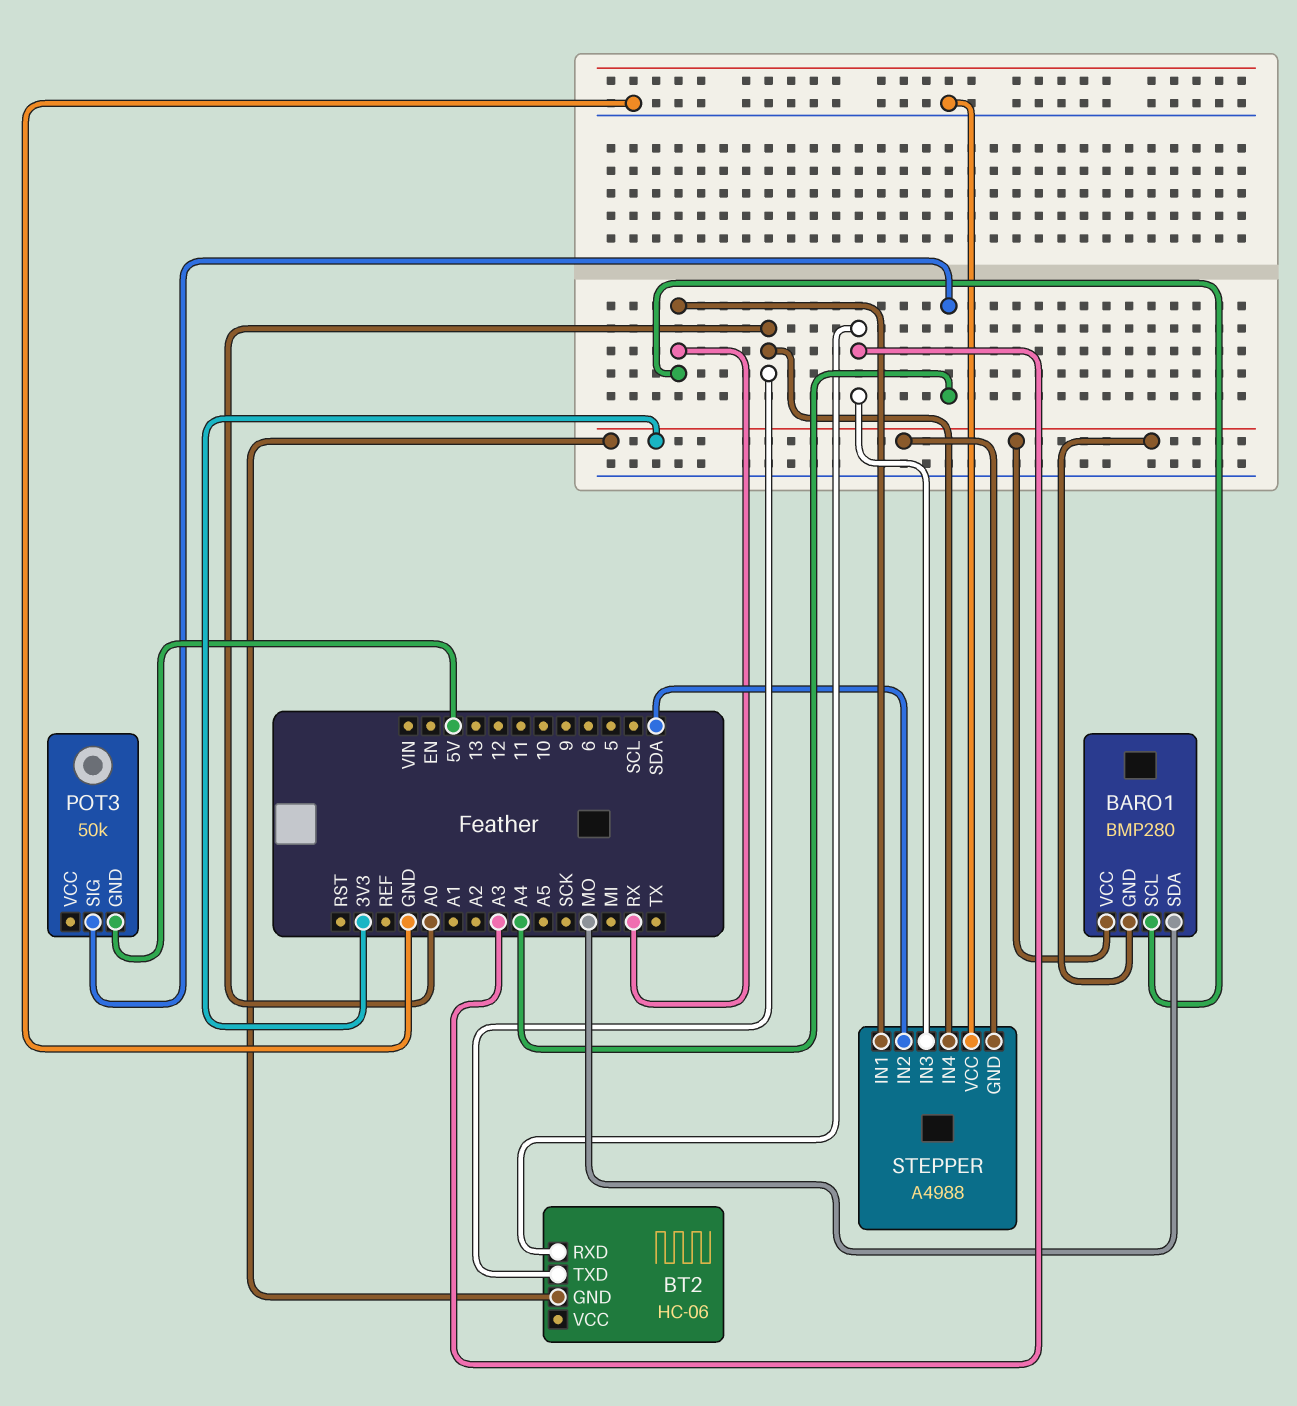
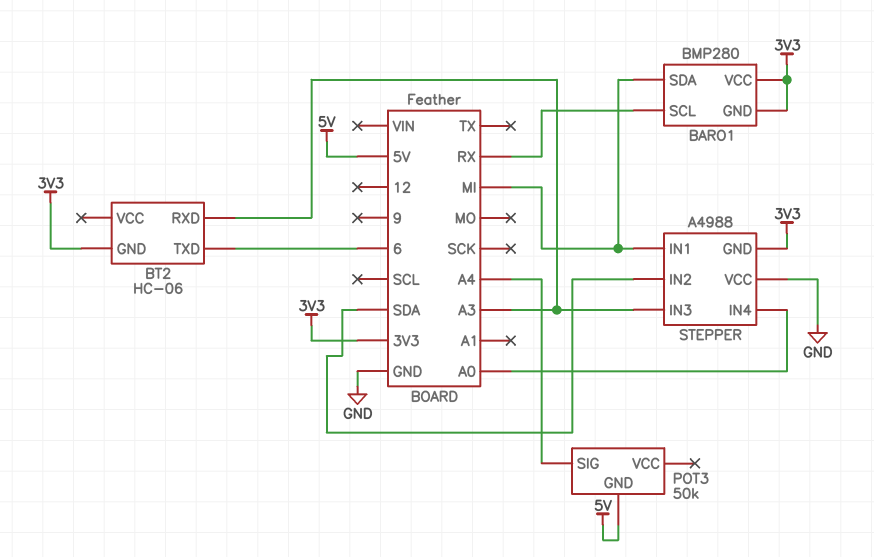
BARO1 pin SDA: MO -> MI
BT2 pin TXD: A0 -> 6
STEPPER pin IN1: RX -> MI

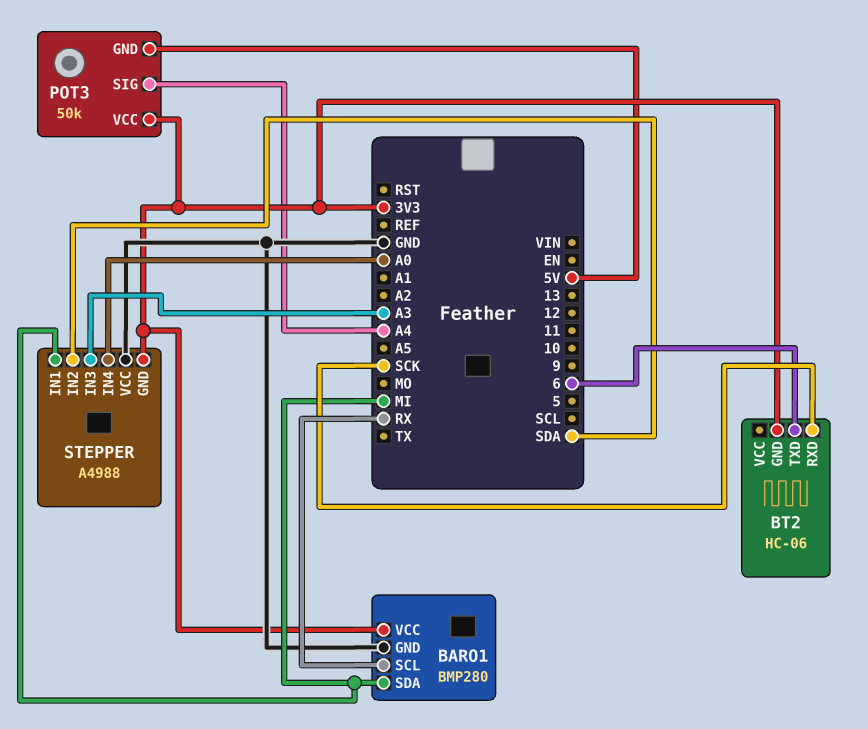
BARO1 pin GND: 3V3 -> GND
BT2 pin RXD: A3 -> SCK
POT3 pin VCC: none -> 3V3

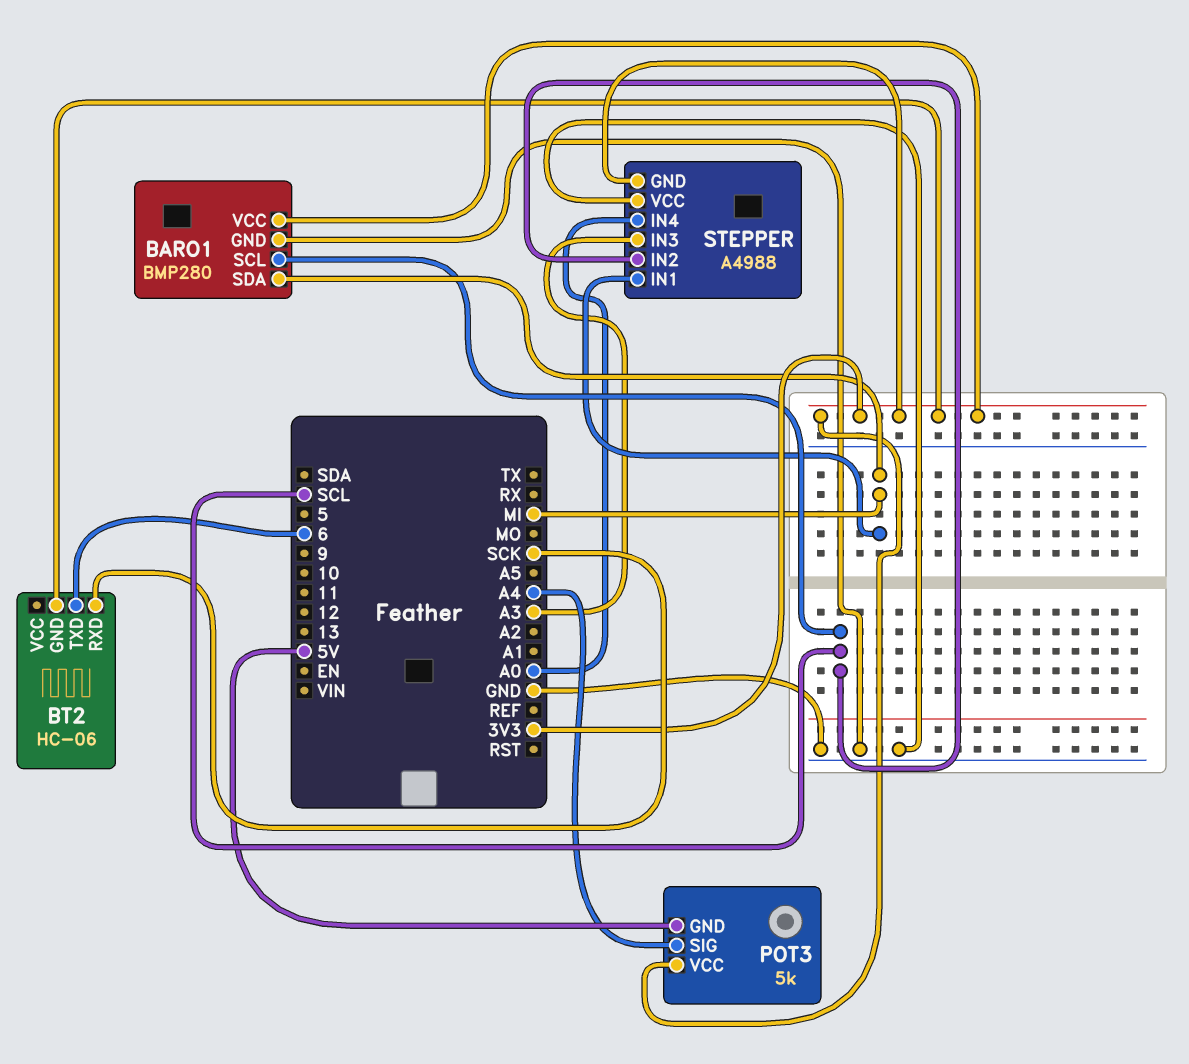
BARO1 pin SCL: RX -> SCL
POT3: 50k -> 5k
STEPPER pin IN2: SDA -> SCL

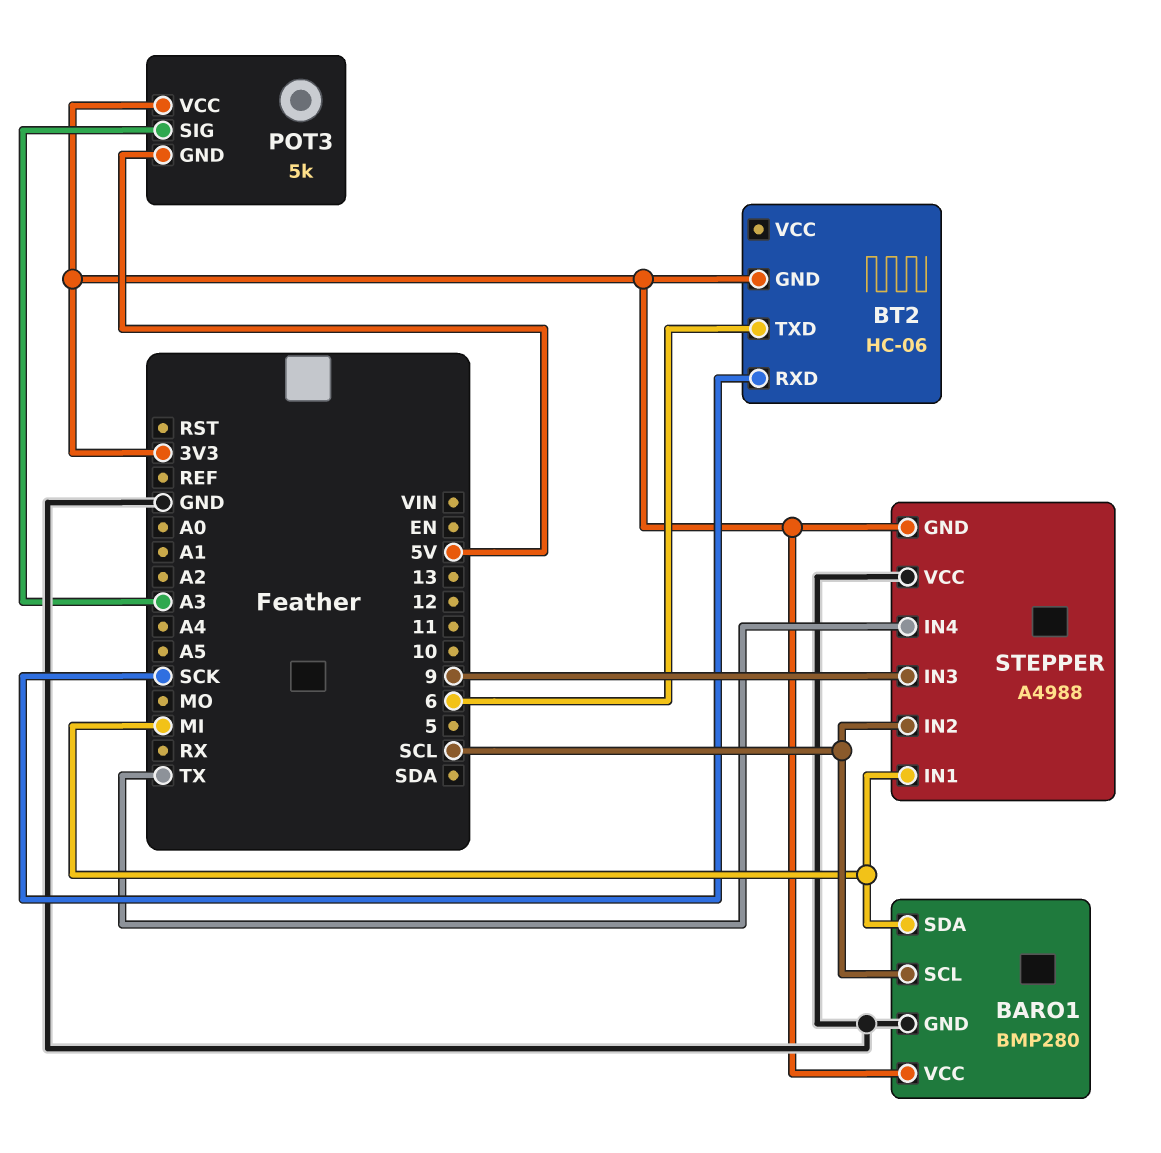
POT3 pin SIG: A4 -> A3
STEPPER pin IN3: A3 -> 9
STEPPER pin IN4: A0 -> TX

